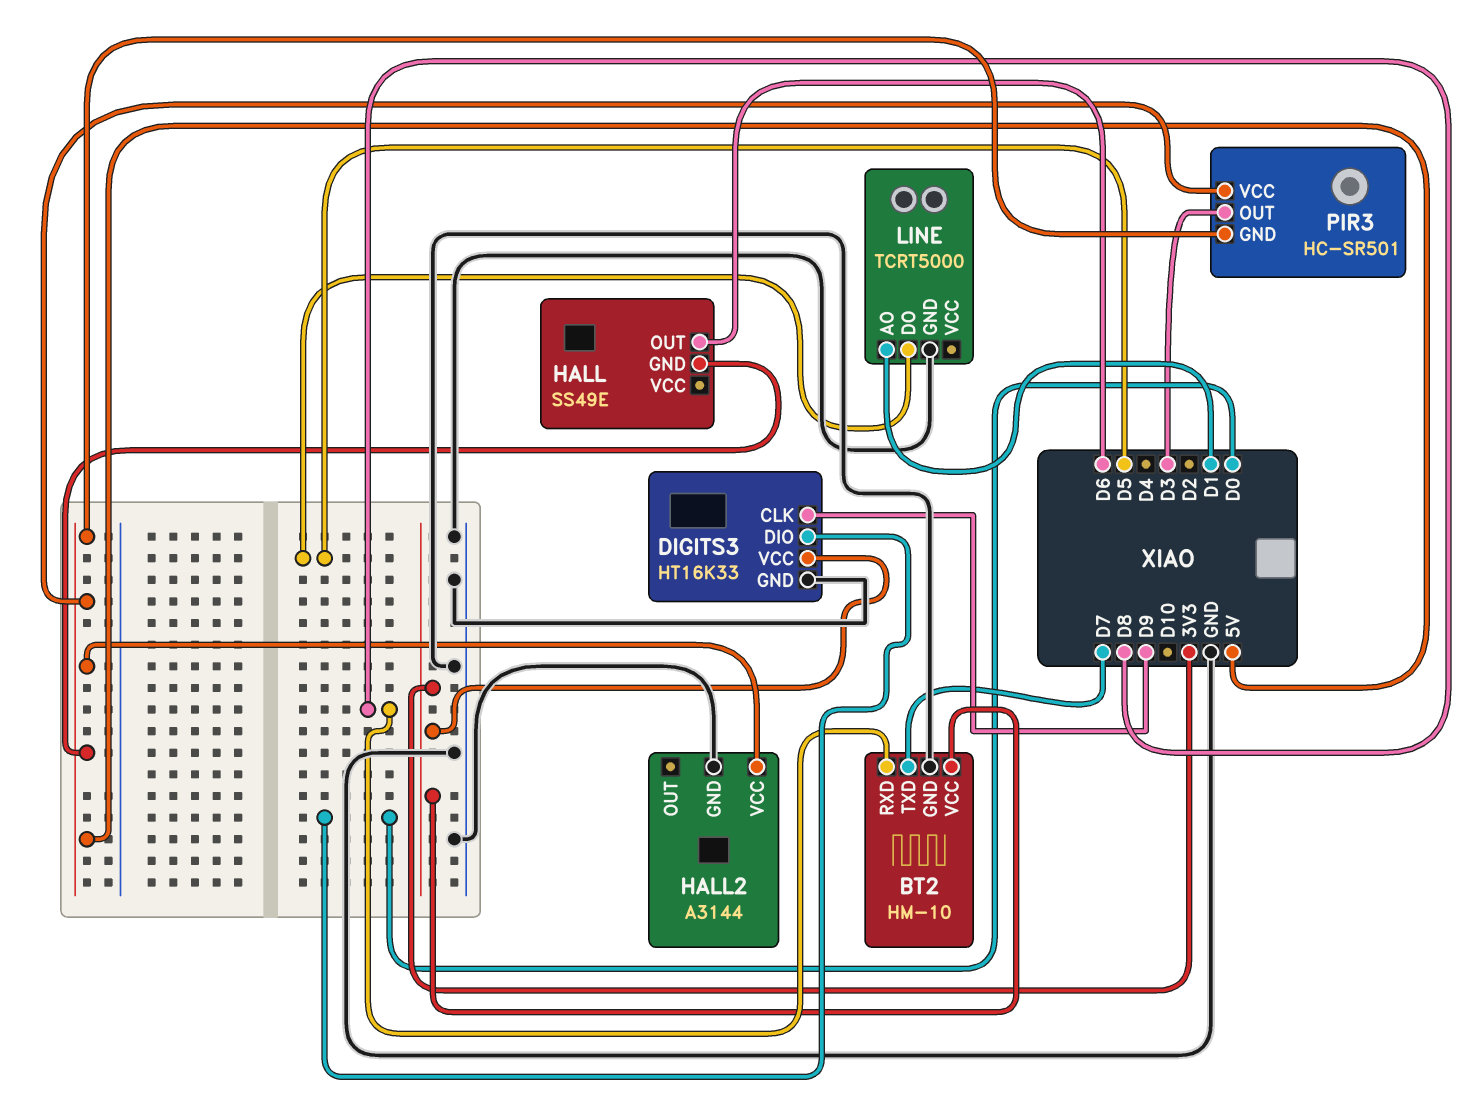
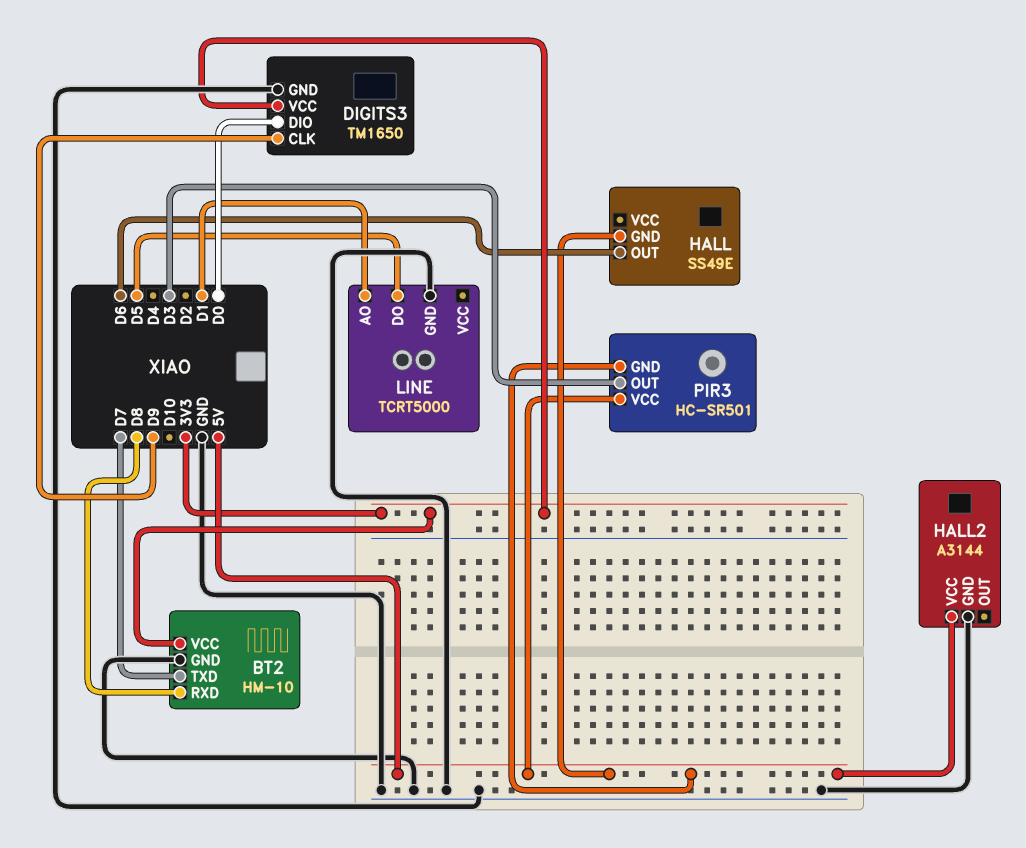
DIGITS3: HT16K33 -> TM1650

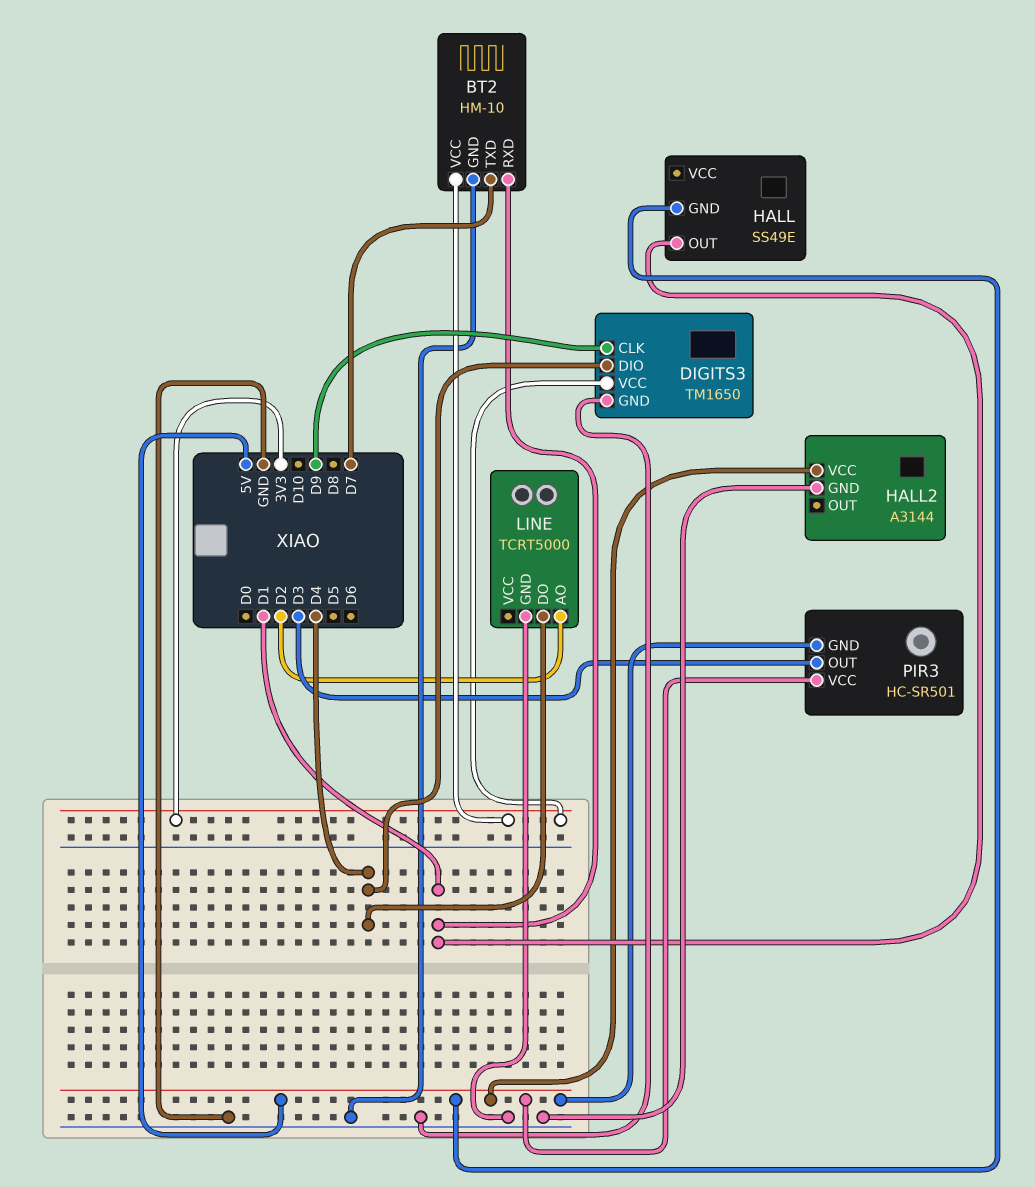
BT2 pin RXD: D8 -> D1
DIGITS3 pin DIO: D0 -> D4
HALL pin OUT: D6 -> D1
LINE pin AO: D1 -> D2
LINE pin DO: D5 -> D4

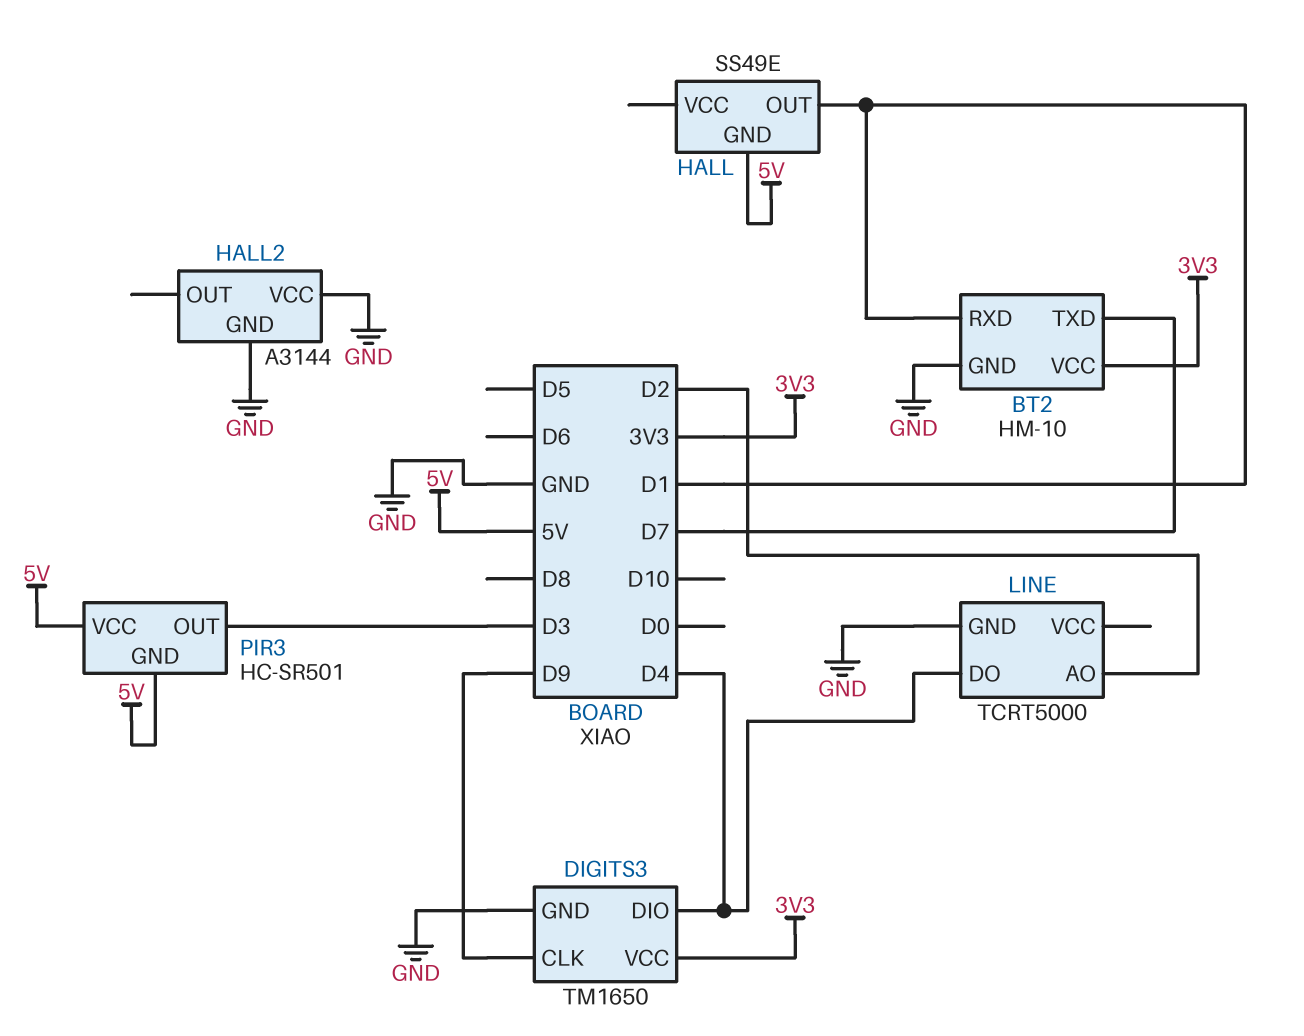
HALL2 pin VCC: 5V -> GND

